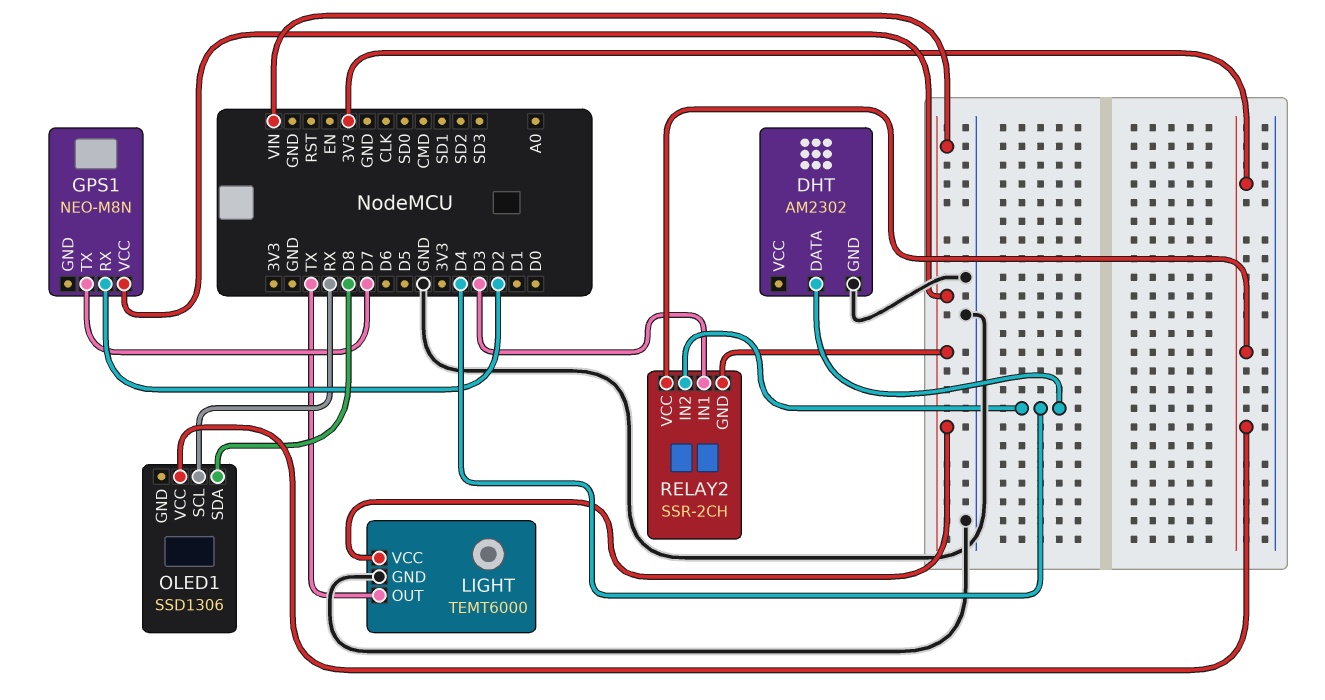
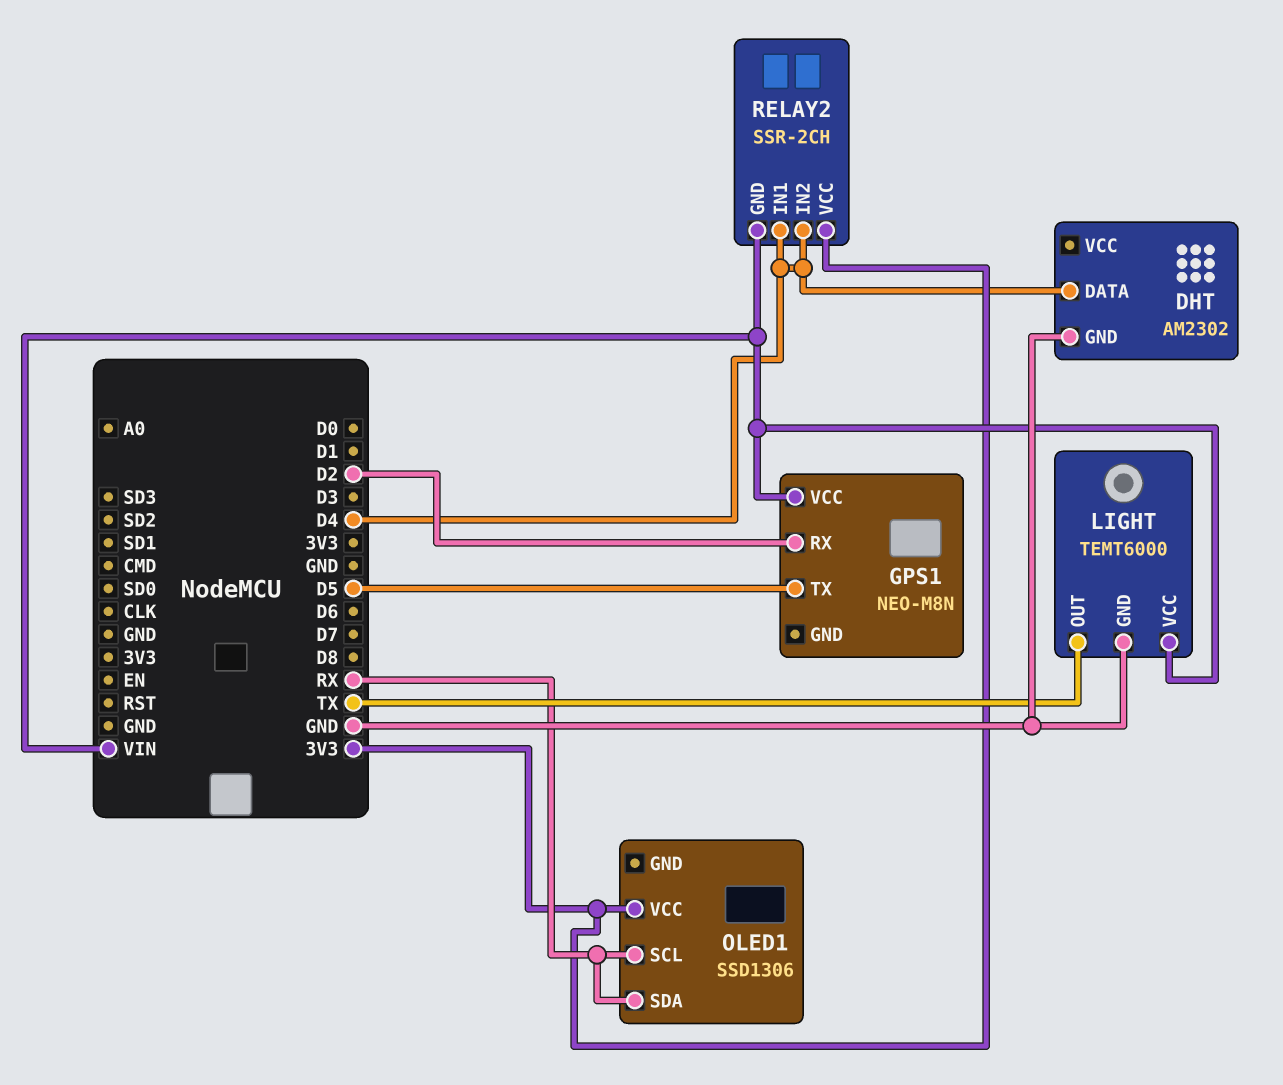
GPS1 pin TX: D7 -> D5
OLED1 pin SDA: D8 -> RX
RELAY2 pin IN1: D3 -> D4

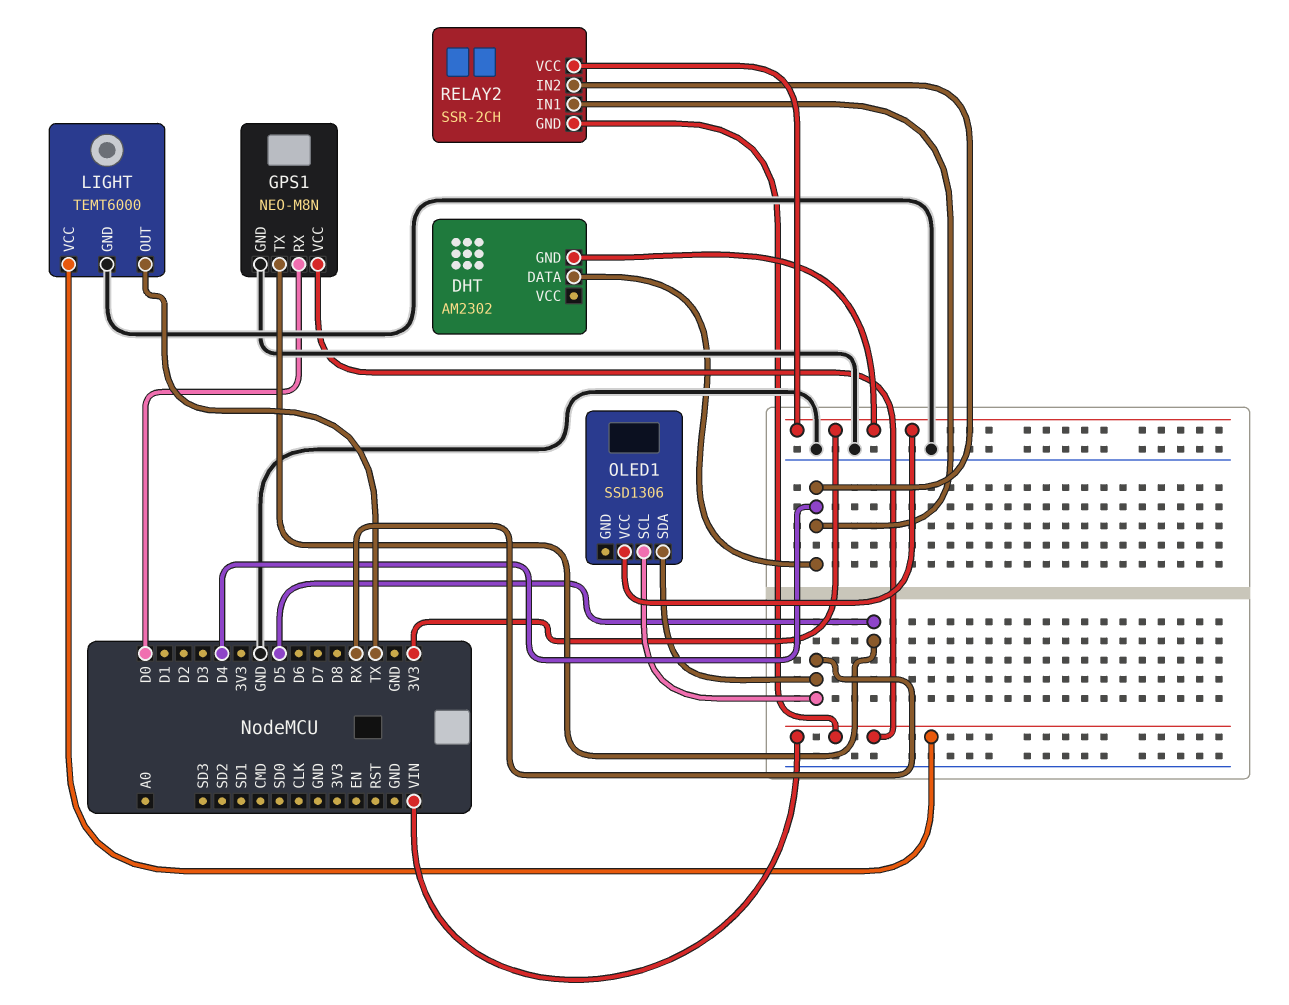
DHT pin GND: GND -> 3V3
GPS1 pin GND: none -> GND
GPS1 pin RX: D2 -> D0

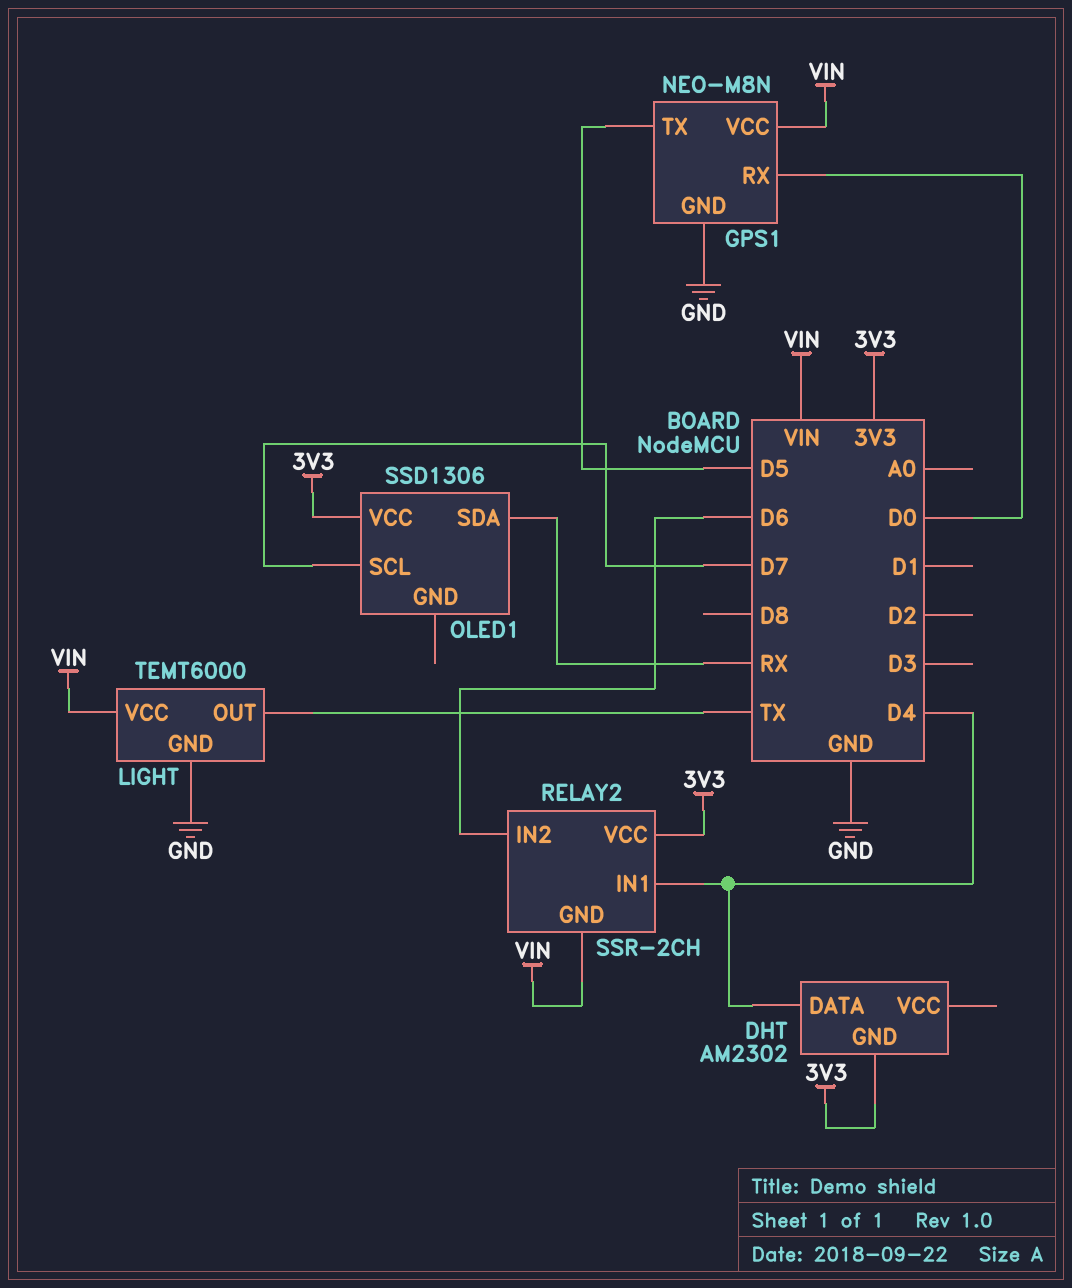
OLED1 pin SCL: RX -> D7
RELAY2 pin IN2: D4 -> D6

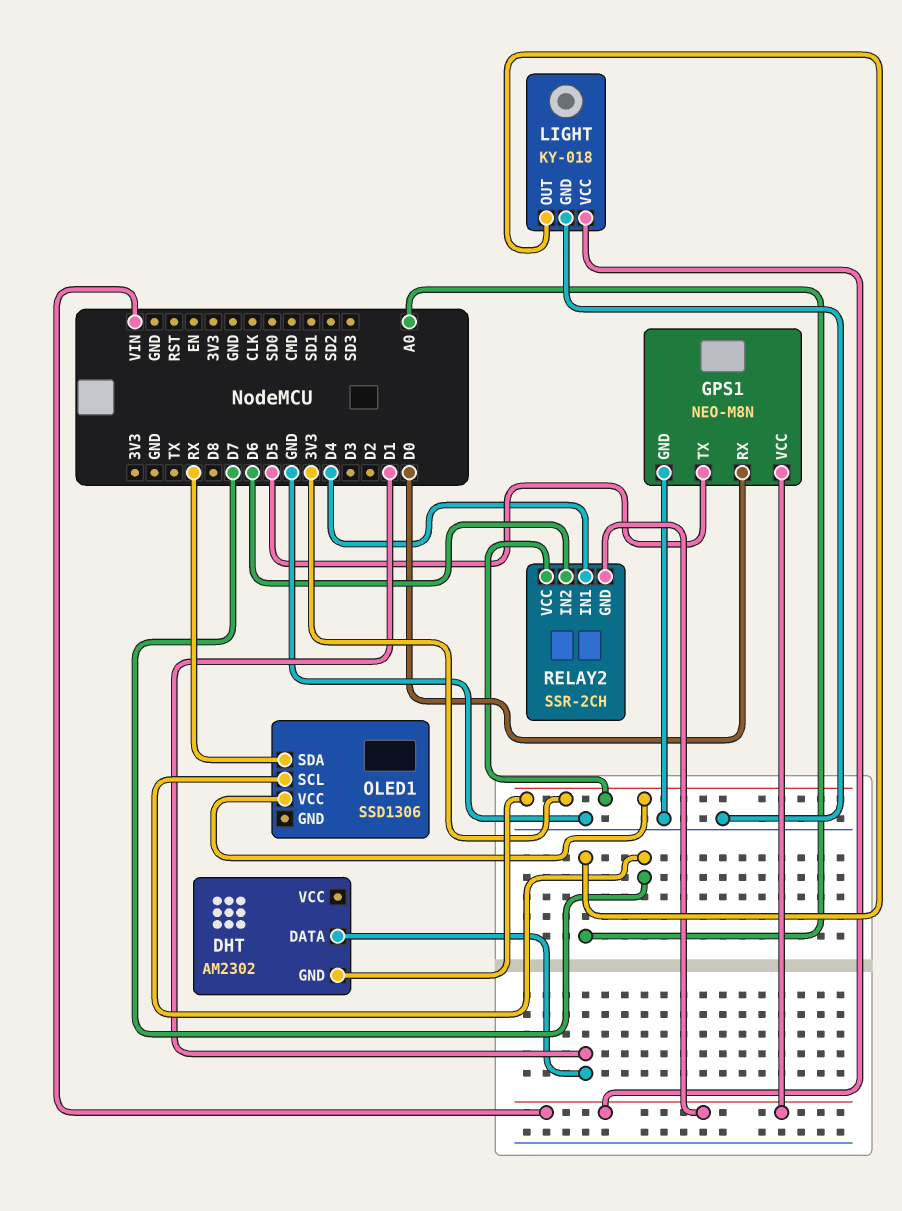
DHT pin DATA: D4 -> D1
LIGHT: TEMT6000 -> KY-018
LIGHT pin OUT: TX -> A0

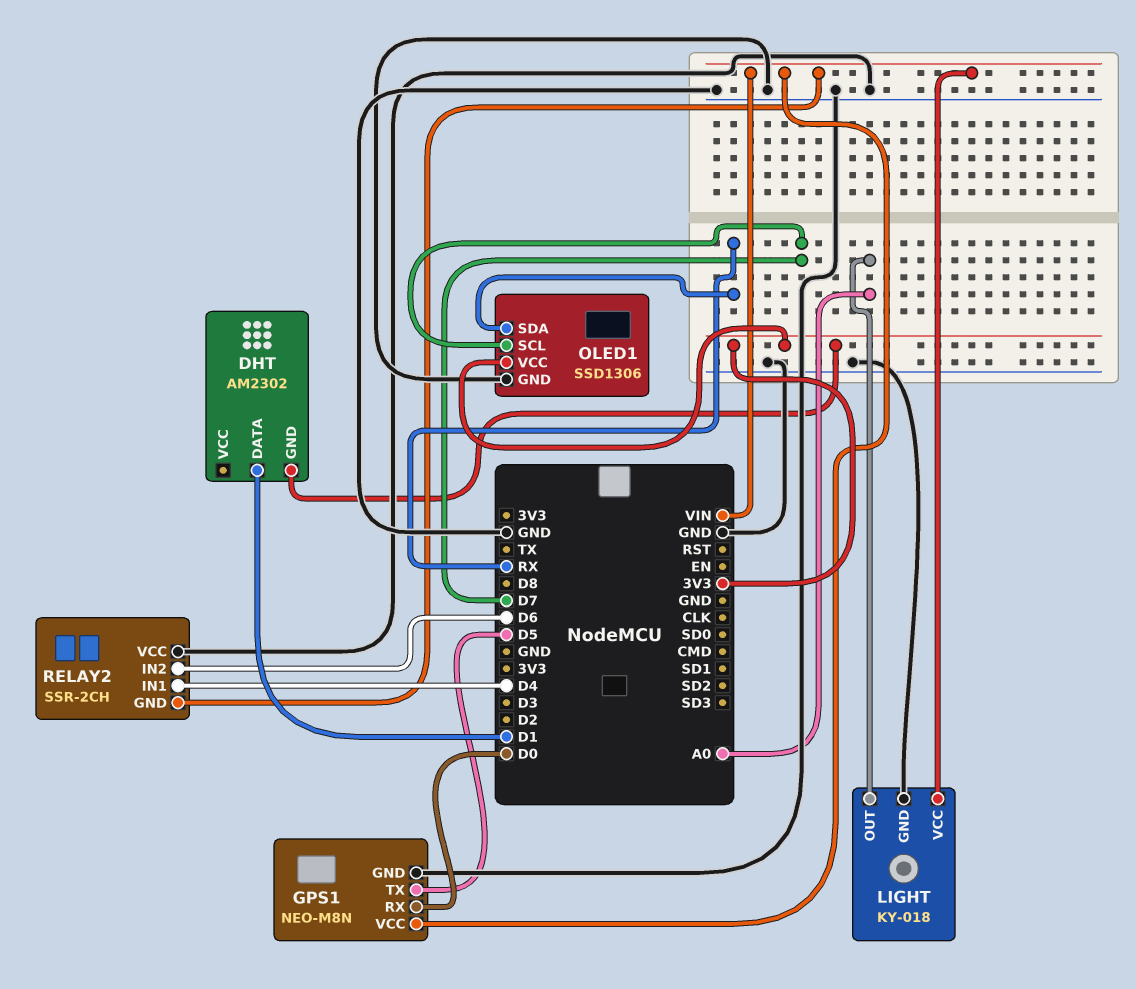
OLED1 pin GND: none -> GND
RELAY2 pin VCC: 3V3 -> GND

